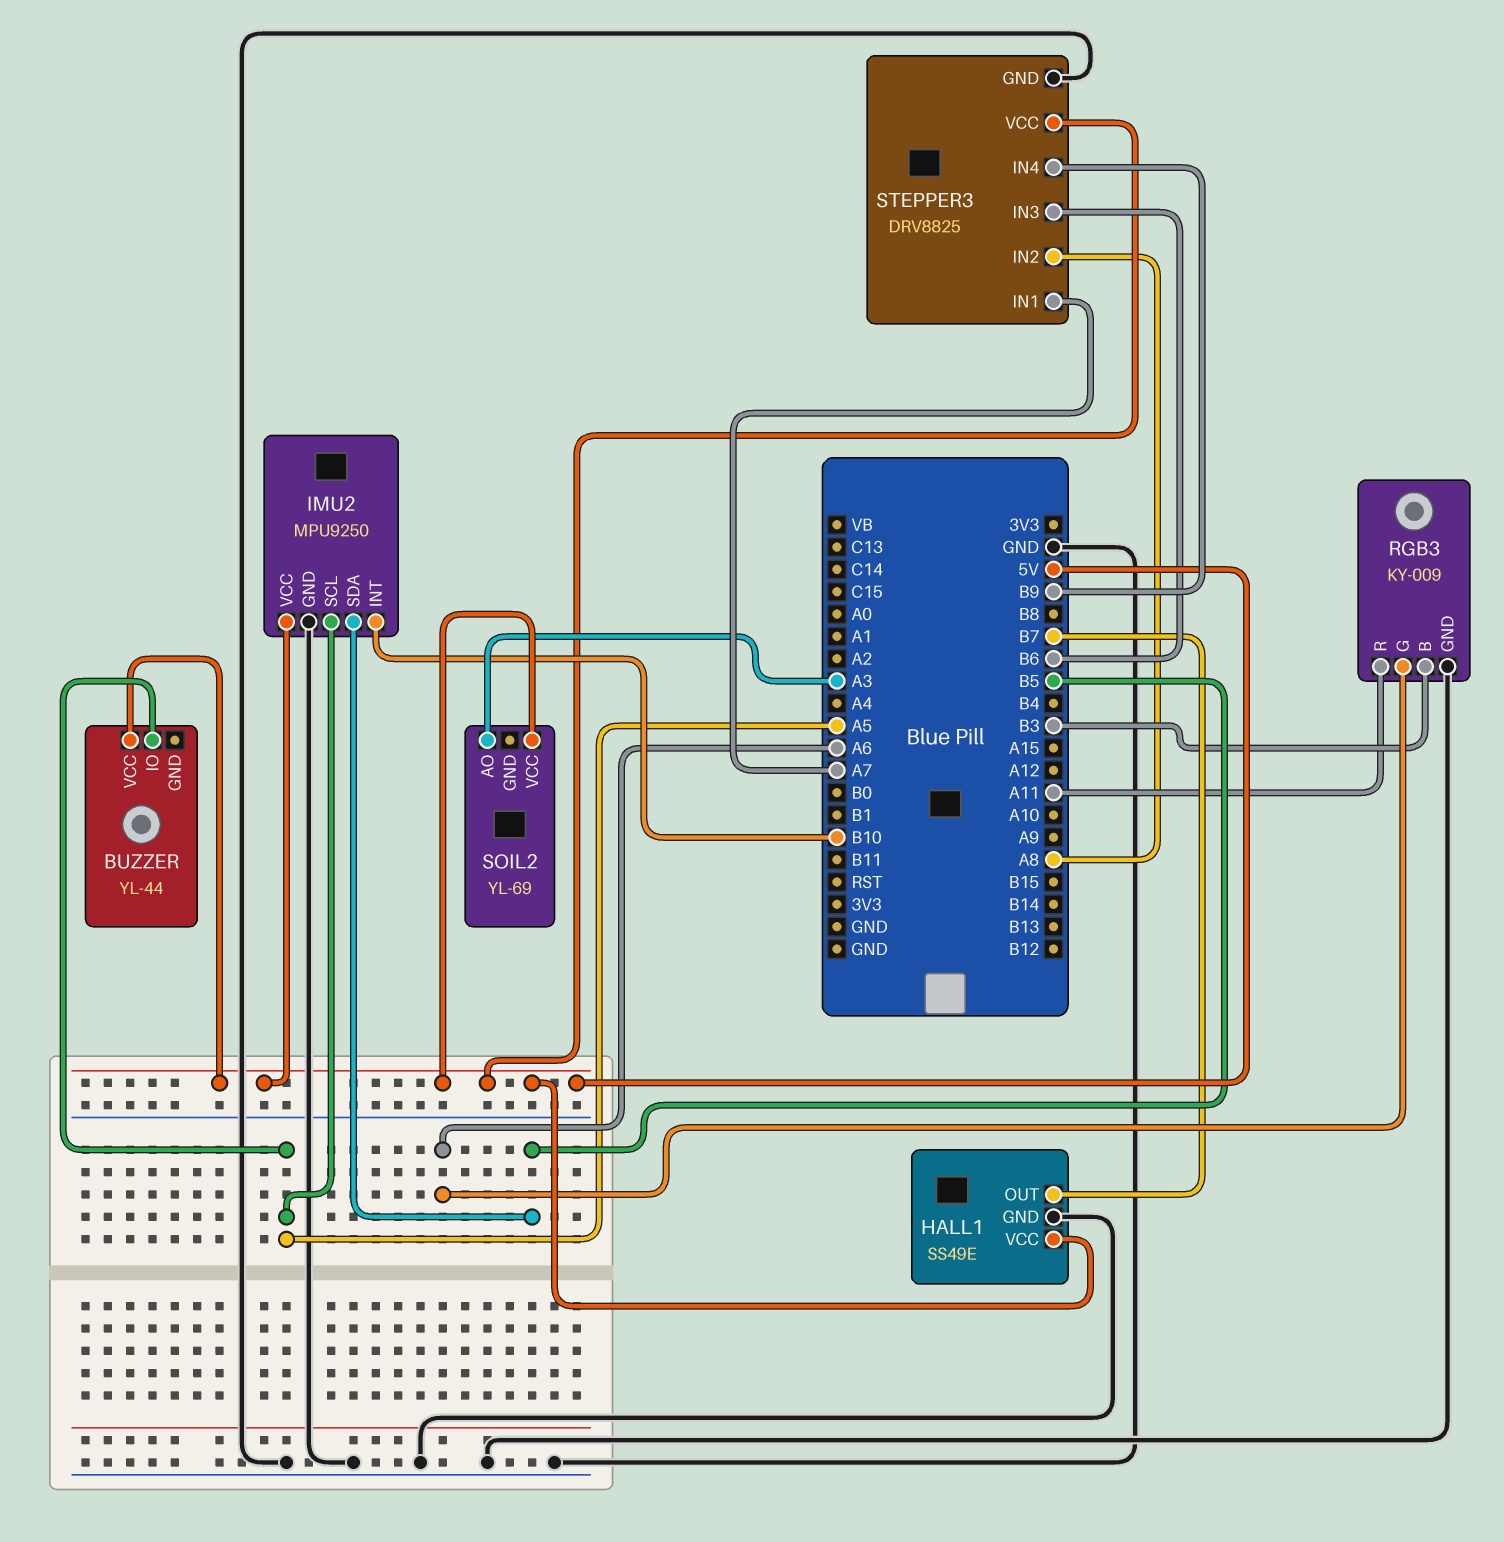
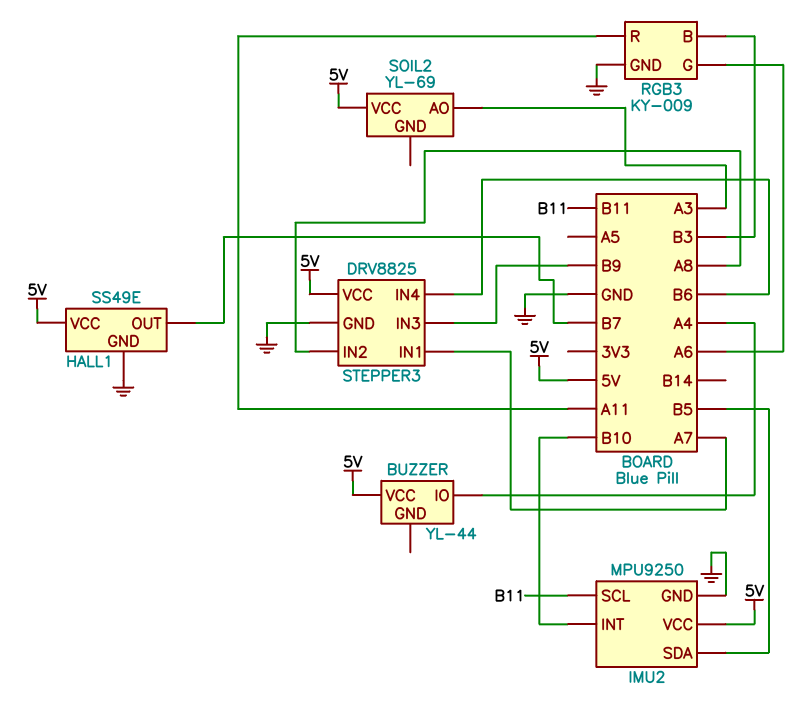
BUZZER pin IO: A5 -> A4
IMU2 pin SCL: A5 -> B11
STEPPER3 pin IN3: B6 -> B9
STEPPER3 pin IN4: B9 -> B6

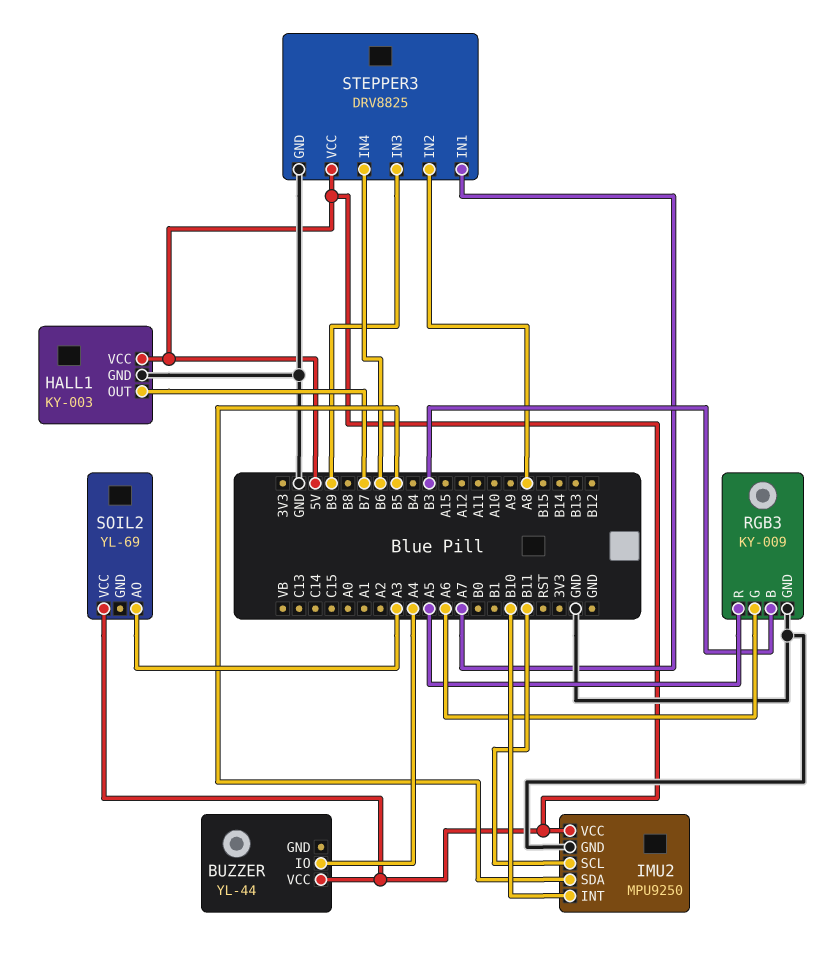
HALL1: SS49E -> KY-003
RGB3 pin R: A11 -> A5

